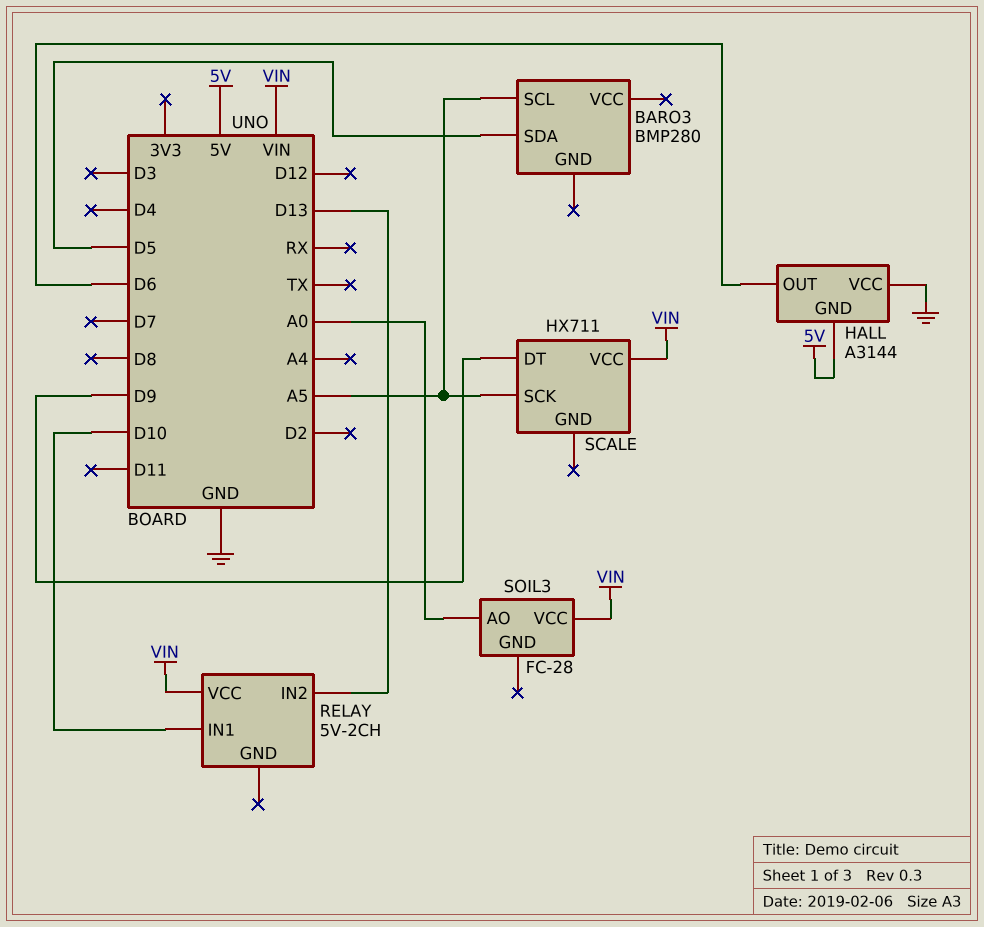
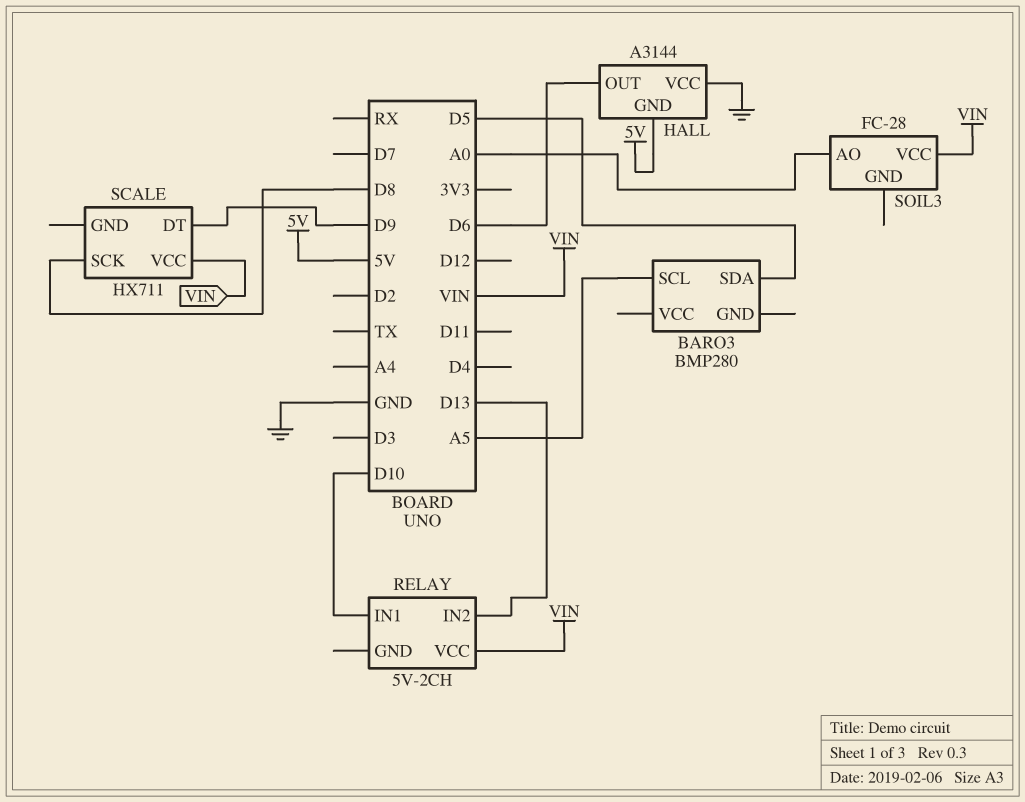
SCALE pin SCK: A5 -> D8

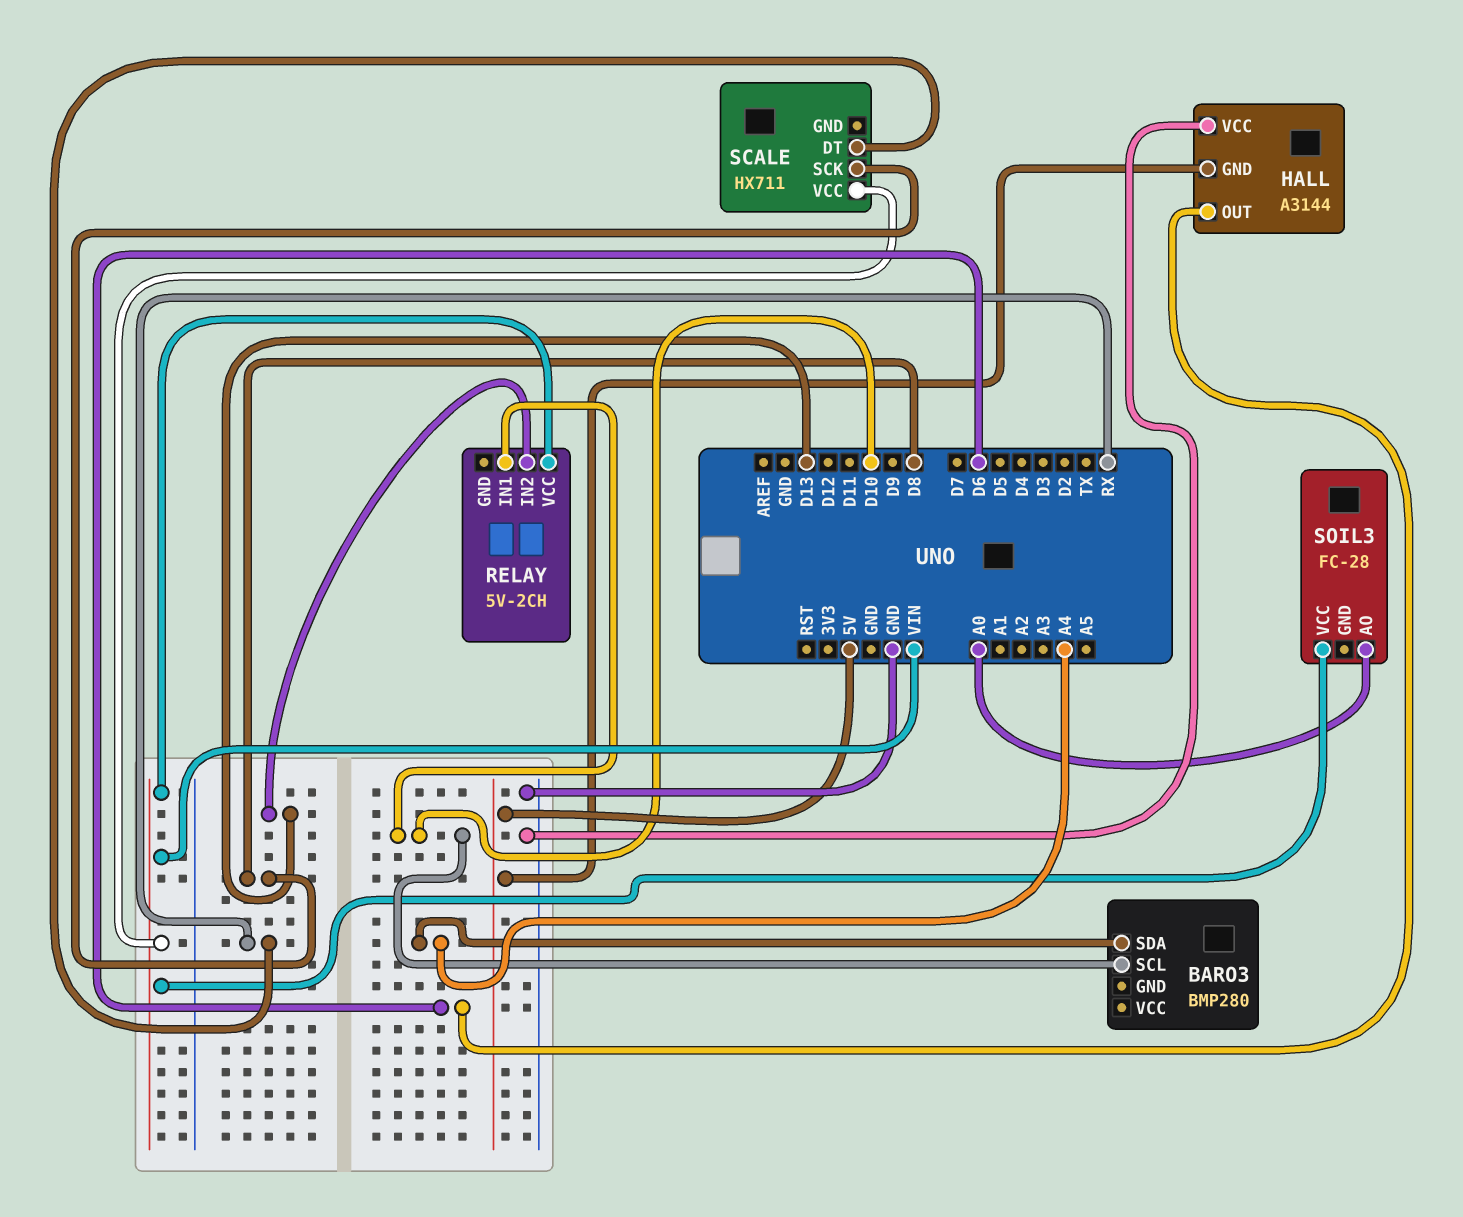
BARO3 pin SCL: A5 -> D10
BARO3 pin SDA: D5 -> A4
SCALE pin DT: D9 -> RX

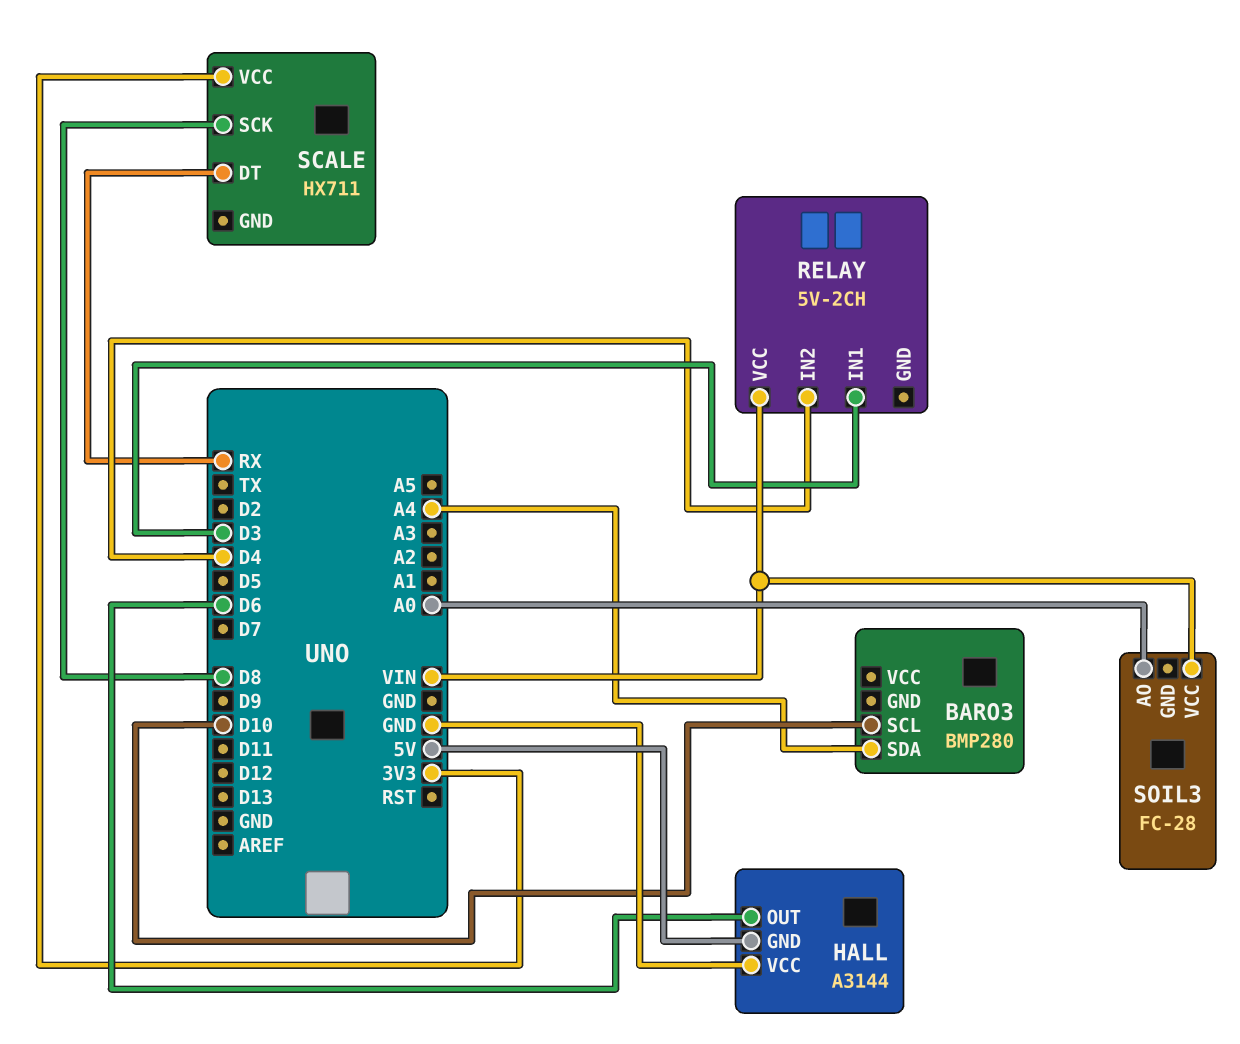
RELAY pin IN1: D10 -> D3
RELAY pin IN2: D13 -> D4
SCALE pin VCC: VIN -> 3V3

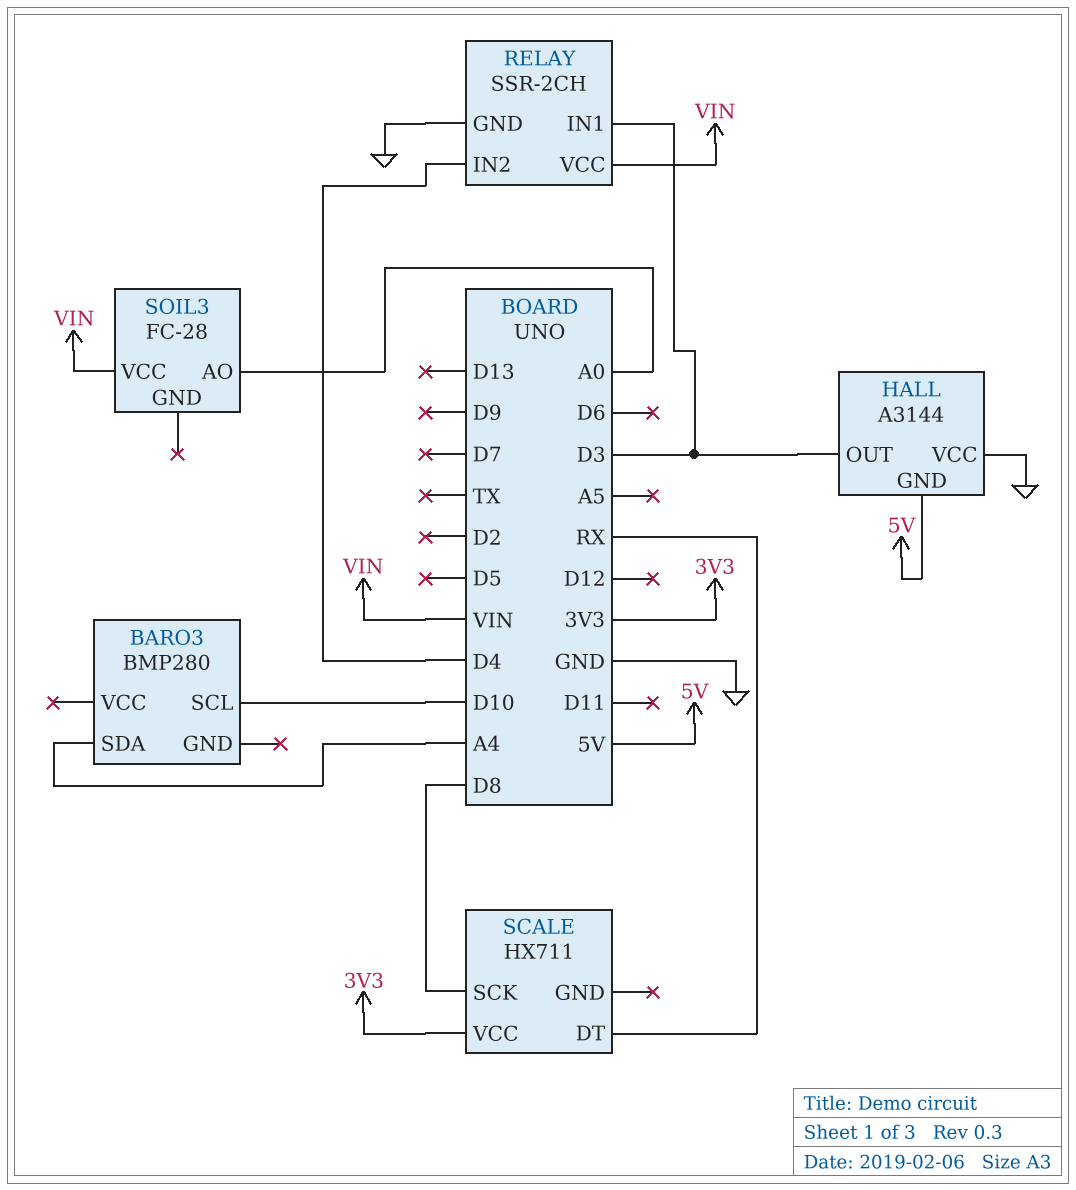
HALL pin OUT: D6 -> D3
RELAY: 5V-2CH -> SSR-2CH
RELAY pin GND: none -> GND

